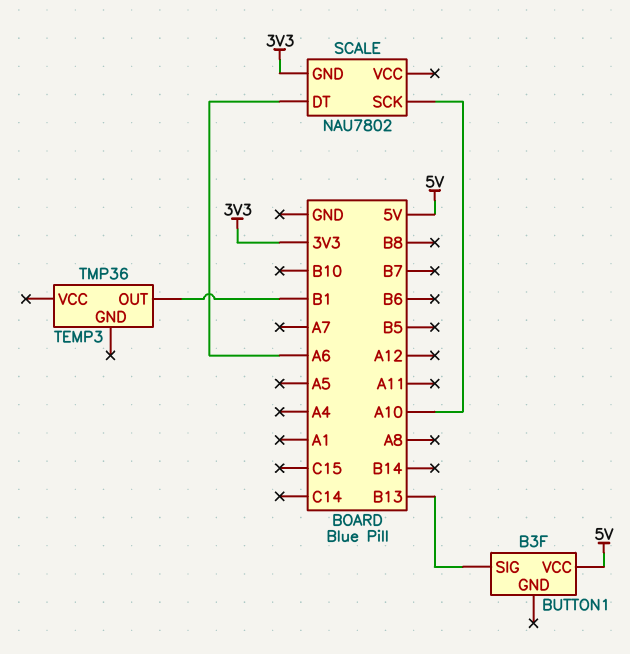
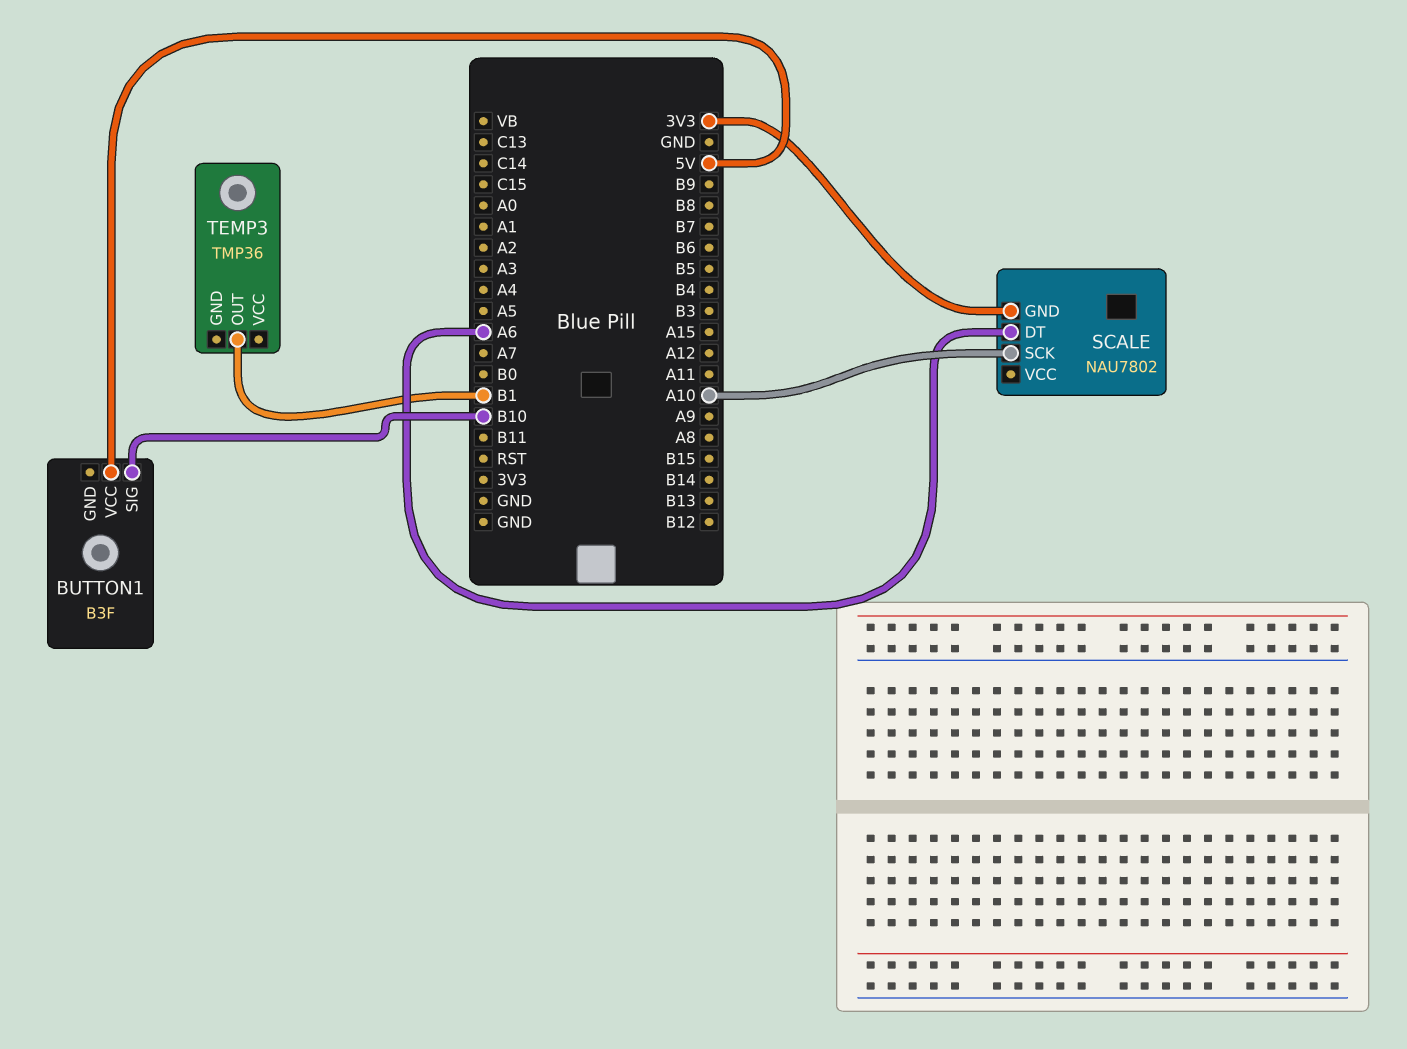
BUTTON1 pin SIG: B13 -> B10

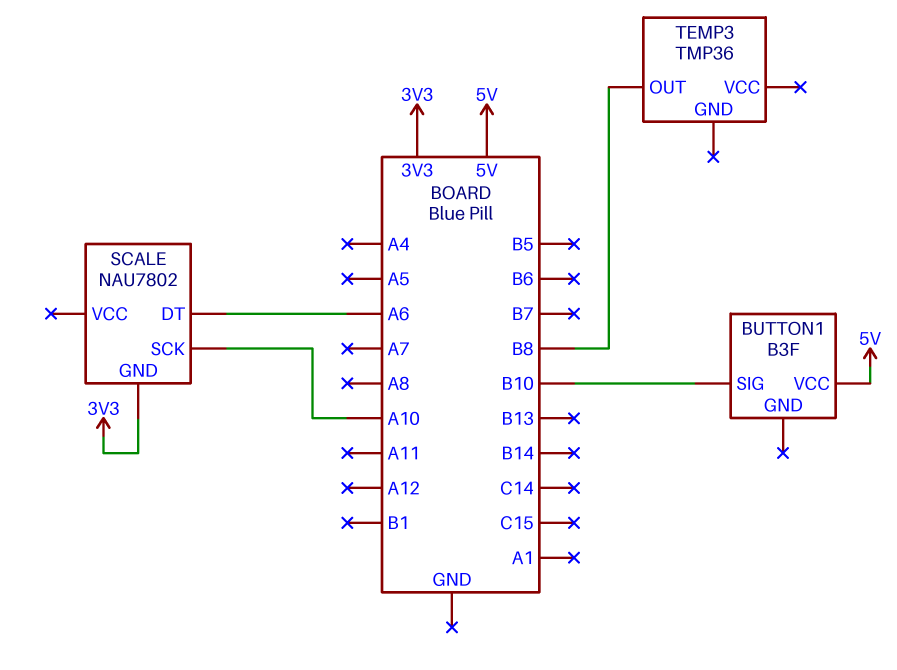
TEMP3 pin OUT: B1 -> B8

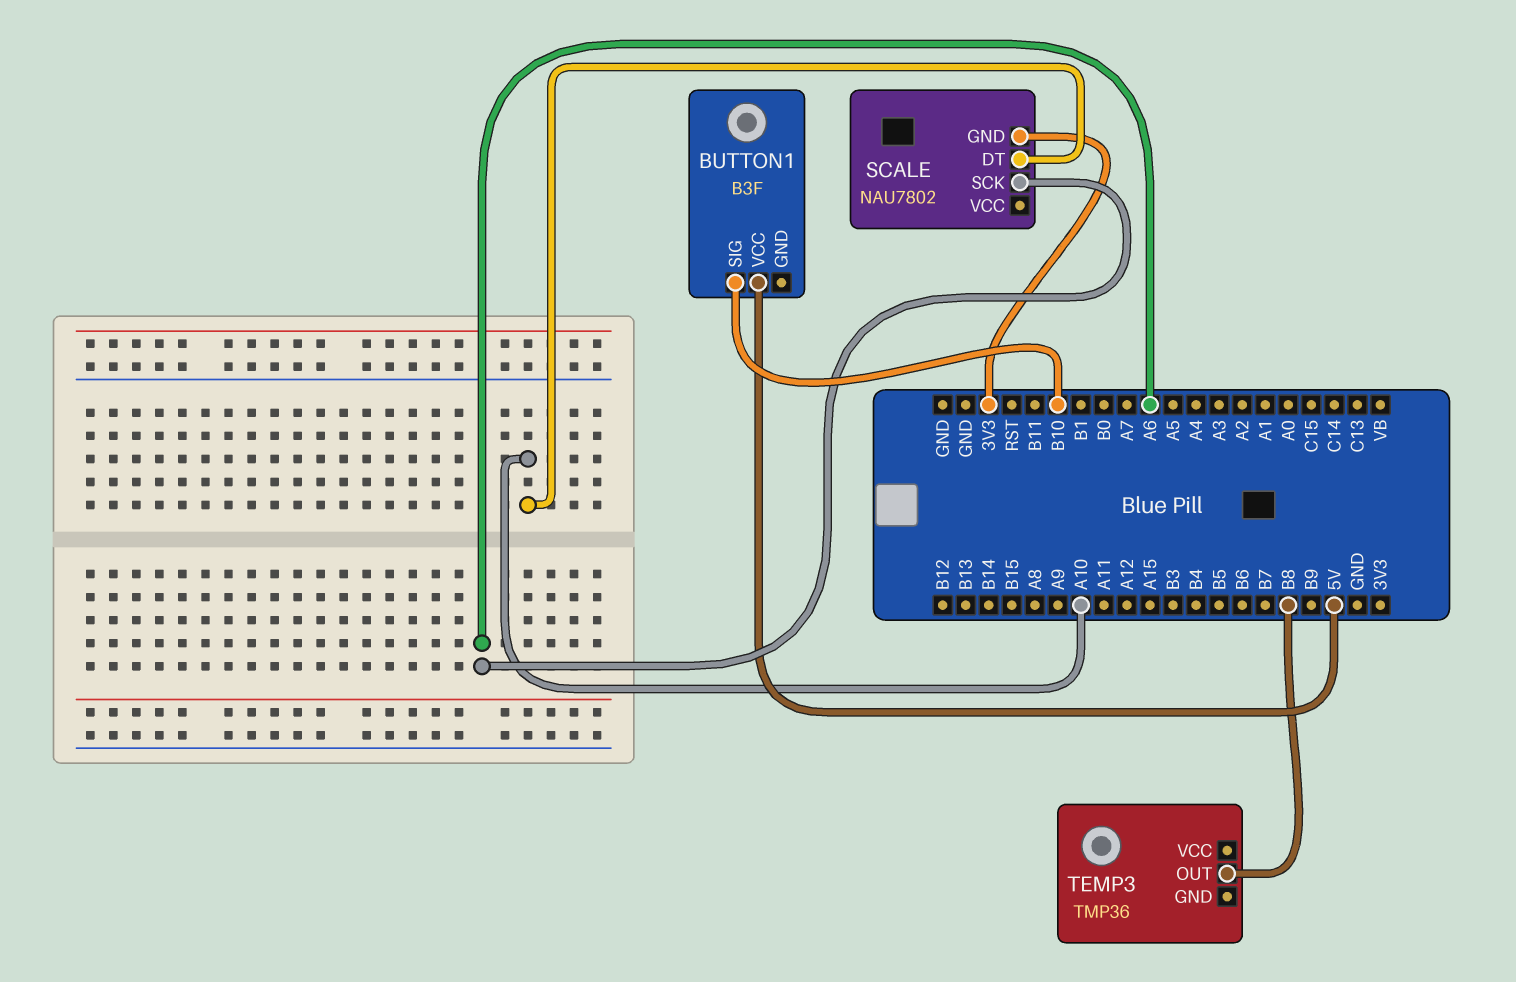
SCALE pin DT: A6 -> A10
SCALE pin SCK: A10 -> A6

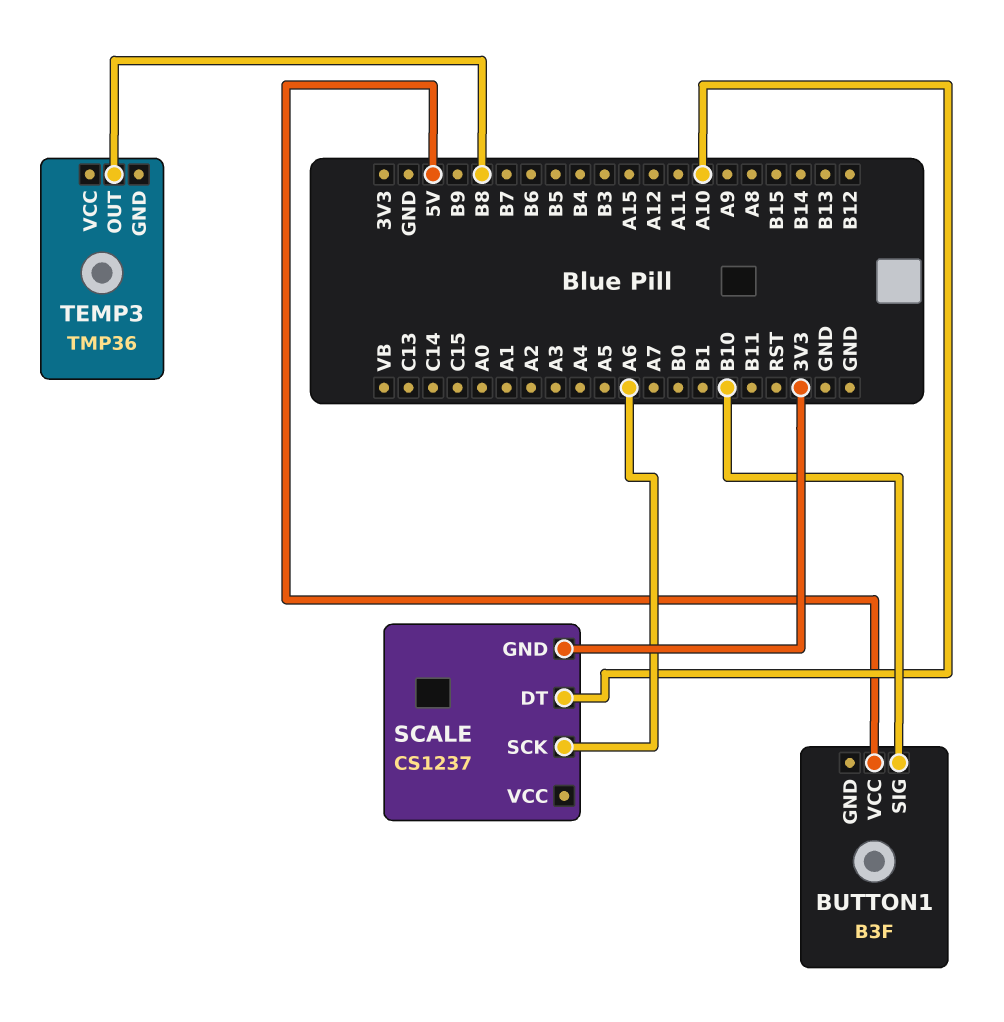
SCALE: NAU7802 -> CS1237

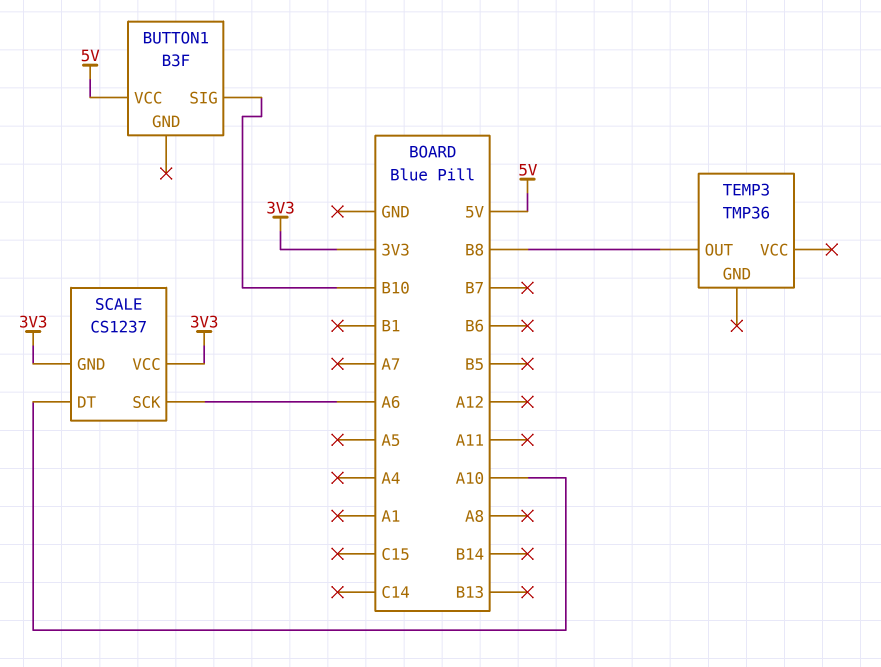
SCALE pin VCC: none -> 3V3

